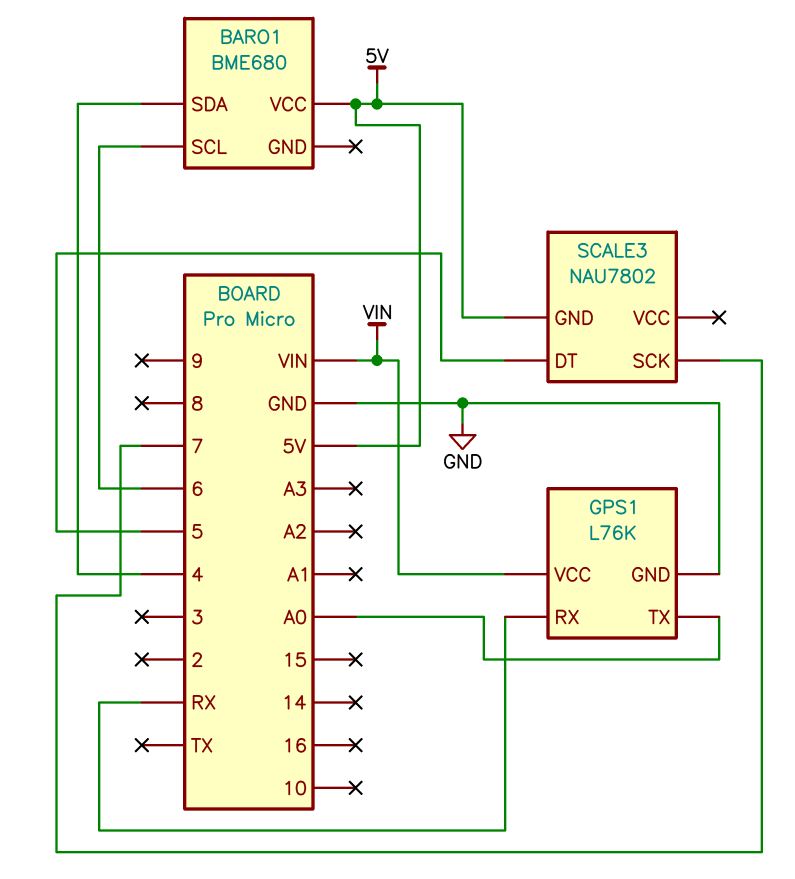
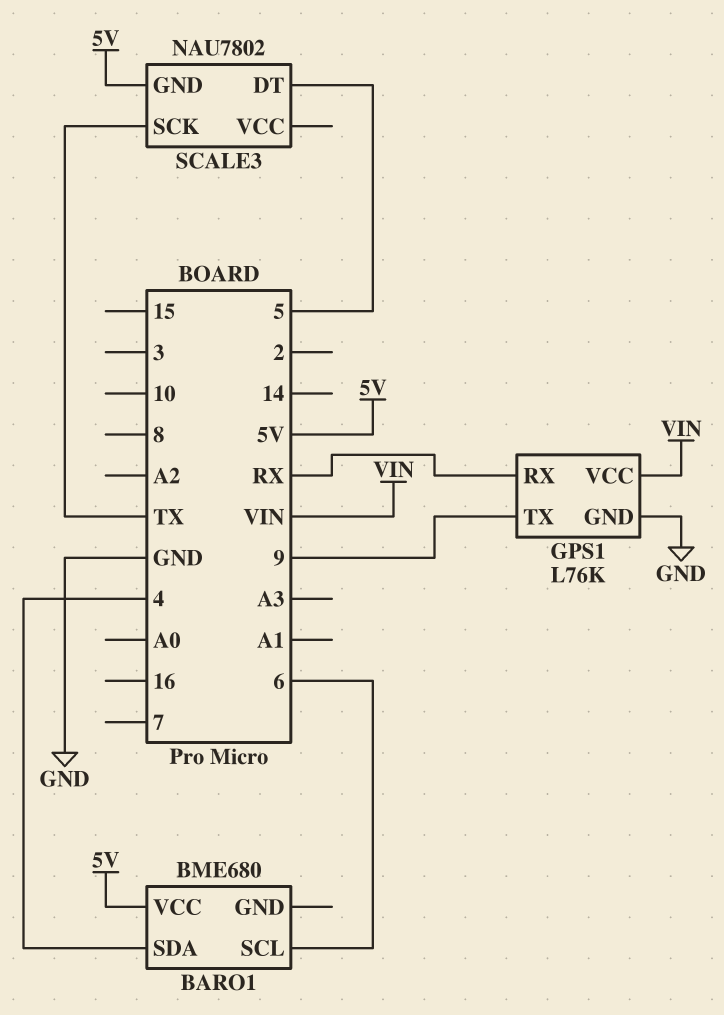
GPS1 pin TX: A0 -> 9
SCALE3 pin SCK: 7 -> TX

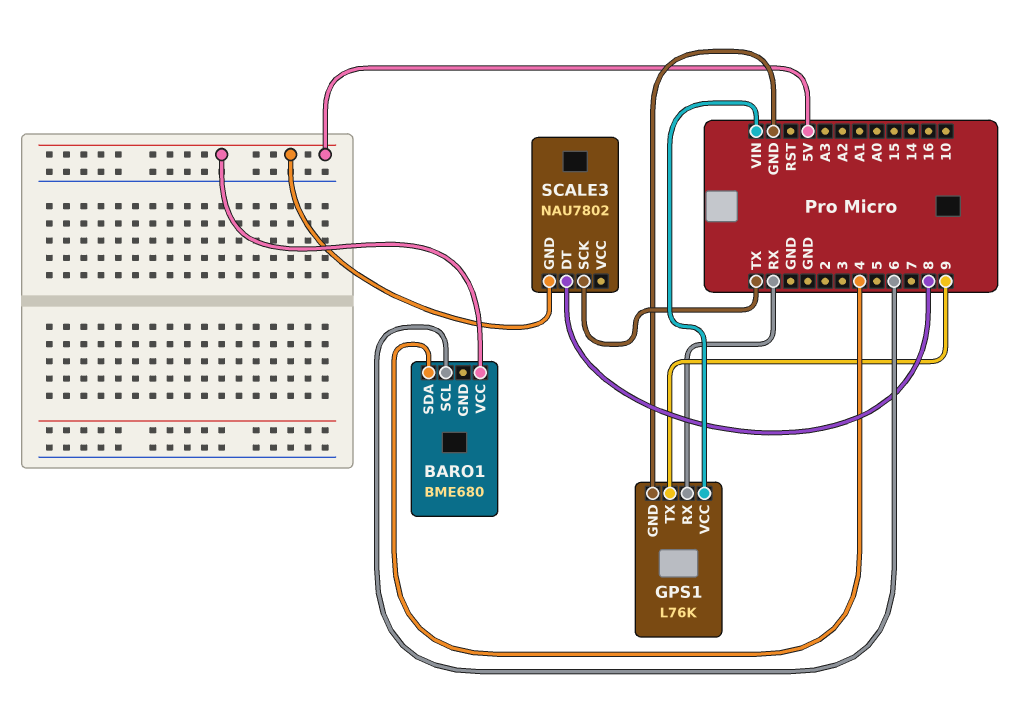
SCALE3 pin DT: 5 -> 8

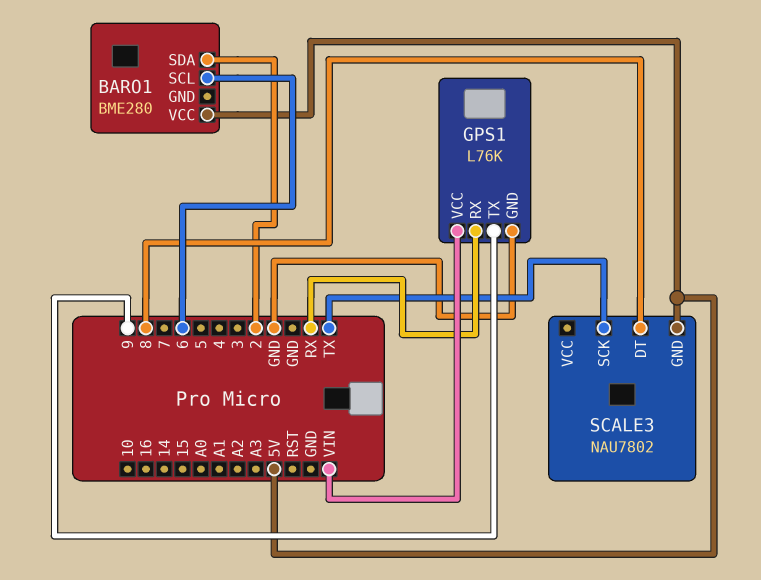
BARO1: BME680 -> BME280
BARO1 pin SDA: 4 -> 2

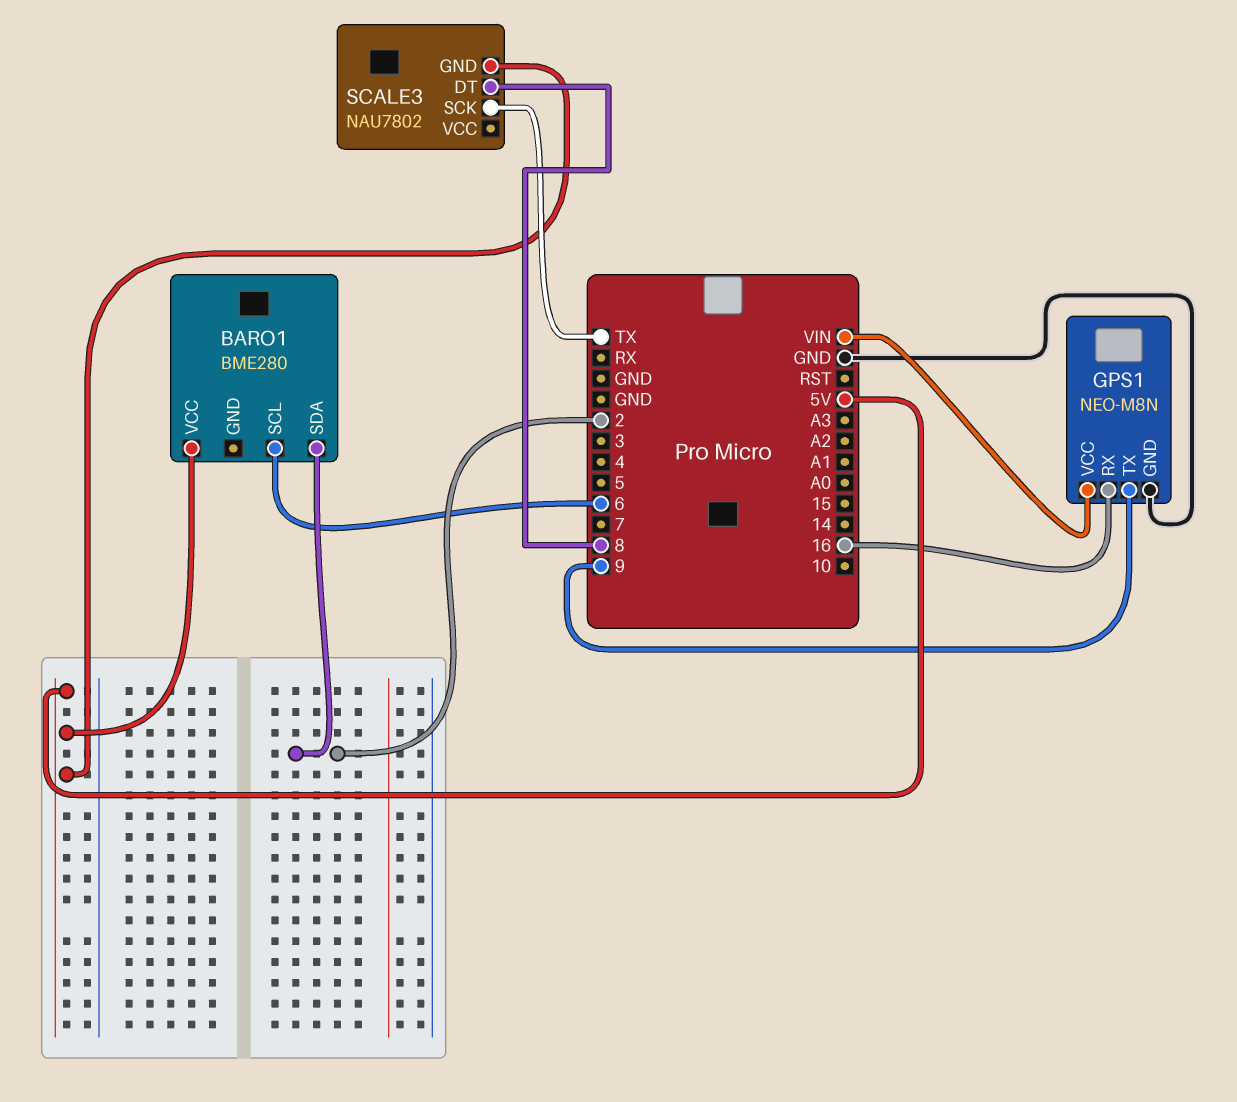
GPS1: L76K -> NEO-M8N
GPS1 pin RX: RX -> 16

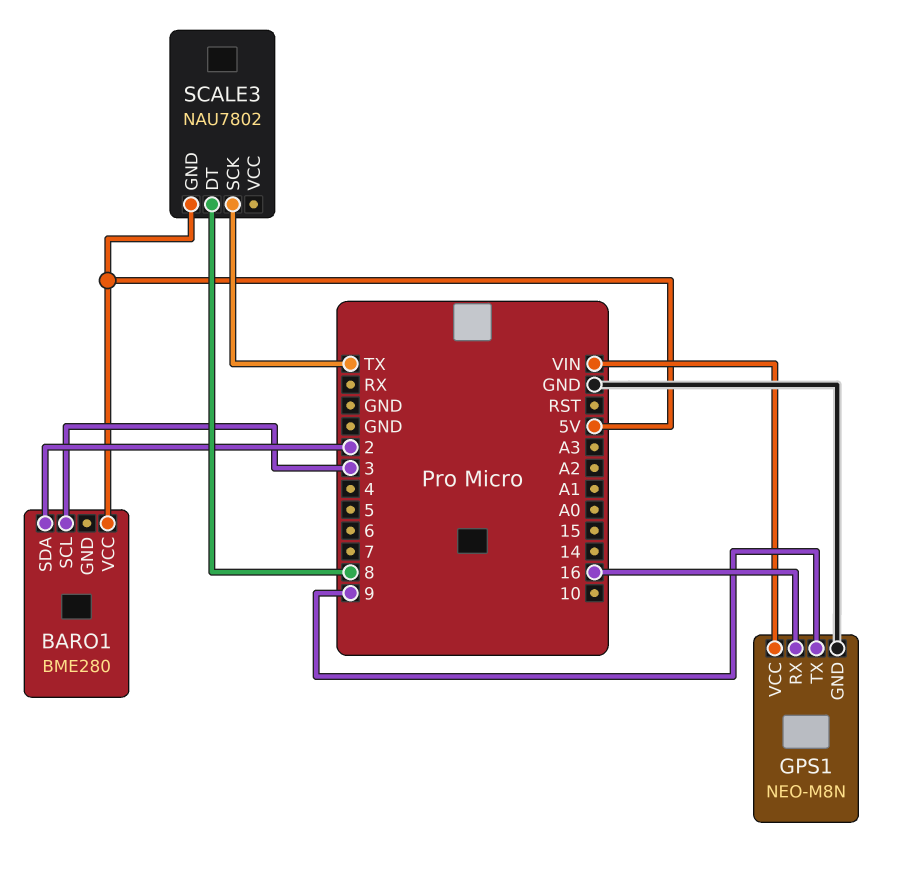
BARO1 pin SCL: 6 -> 3

